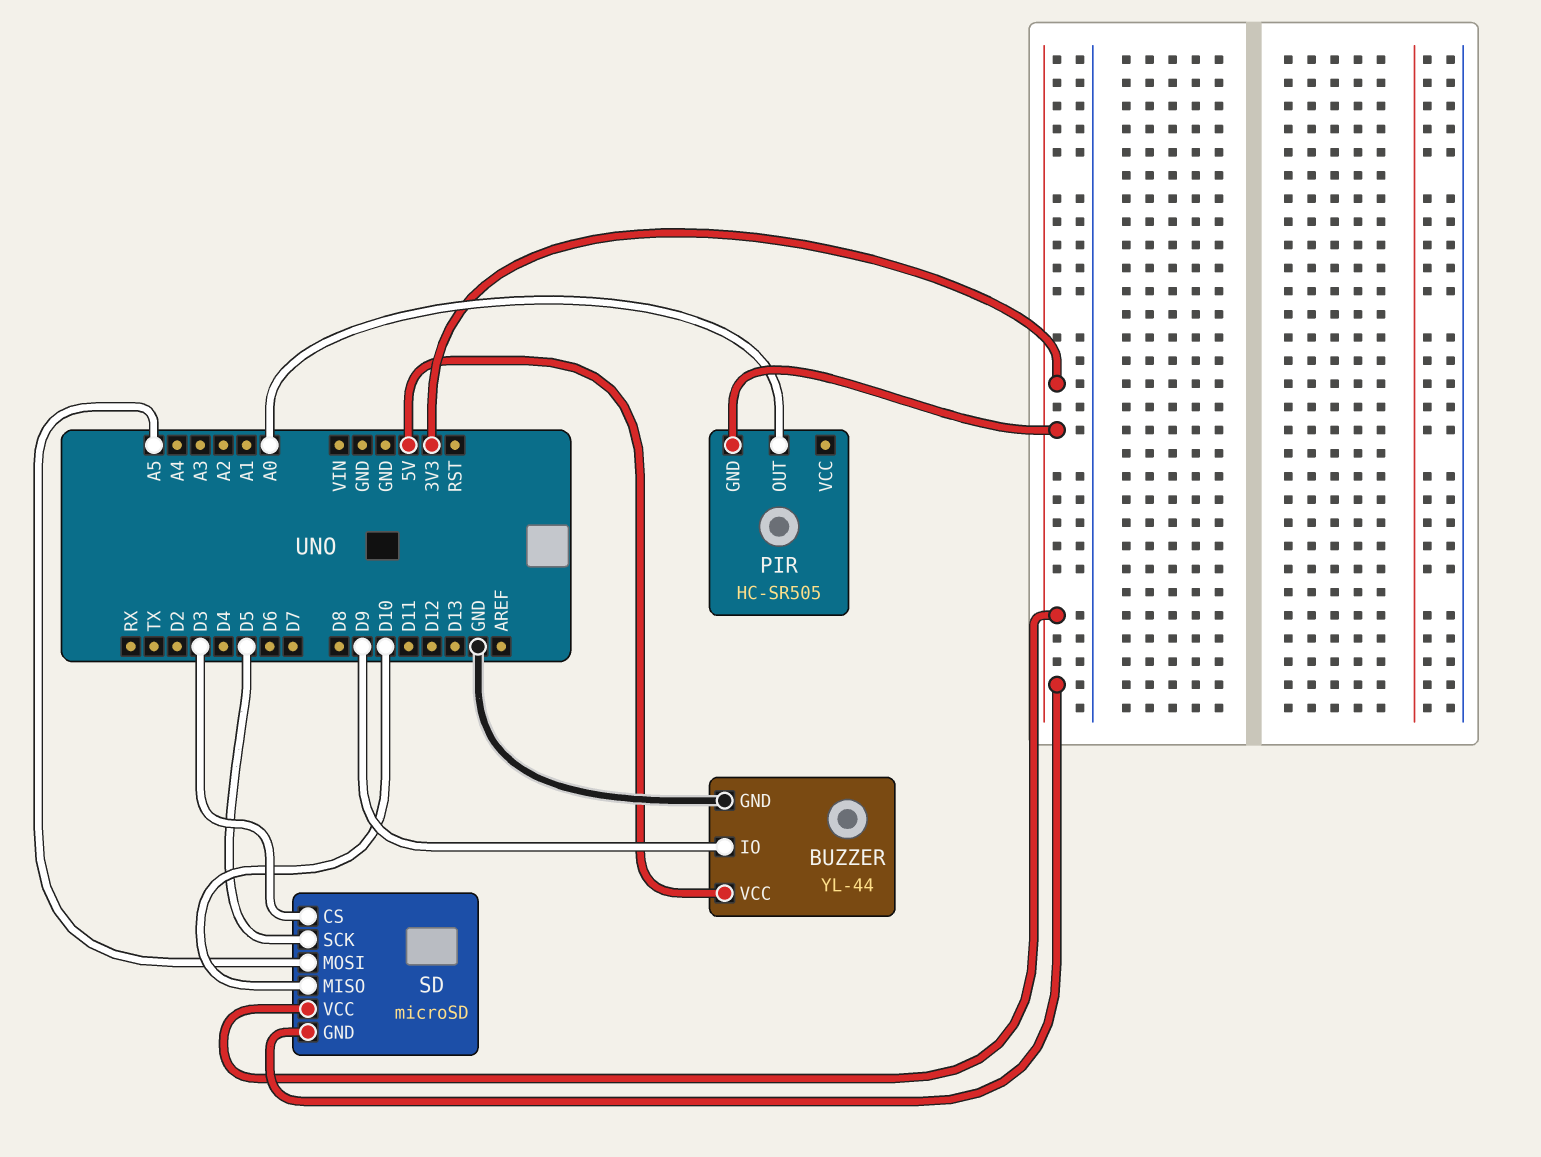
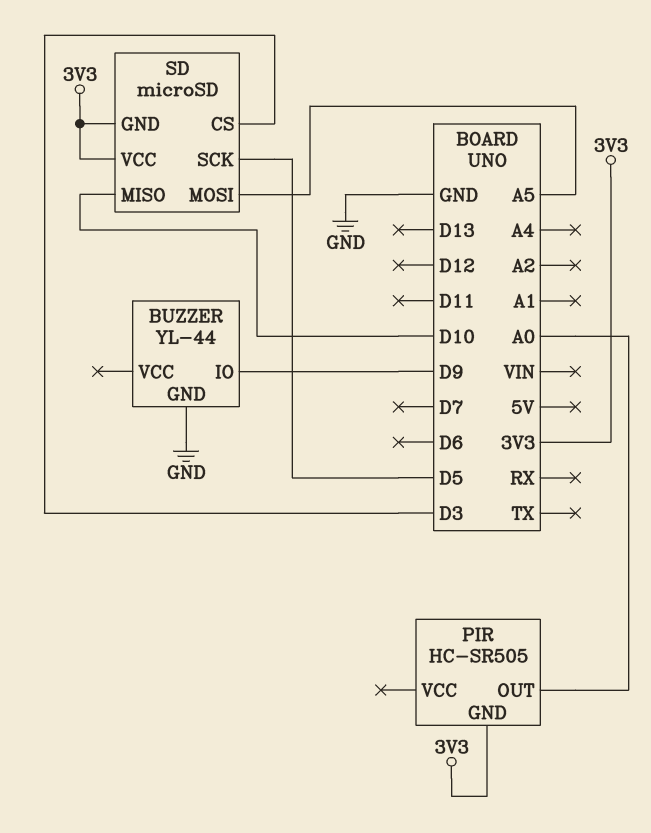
BUZZER pin VCC: 5V -> none

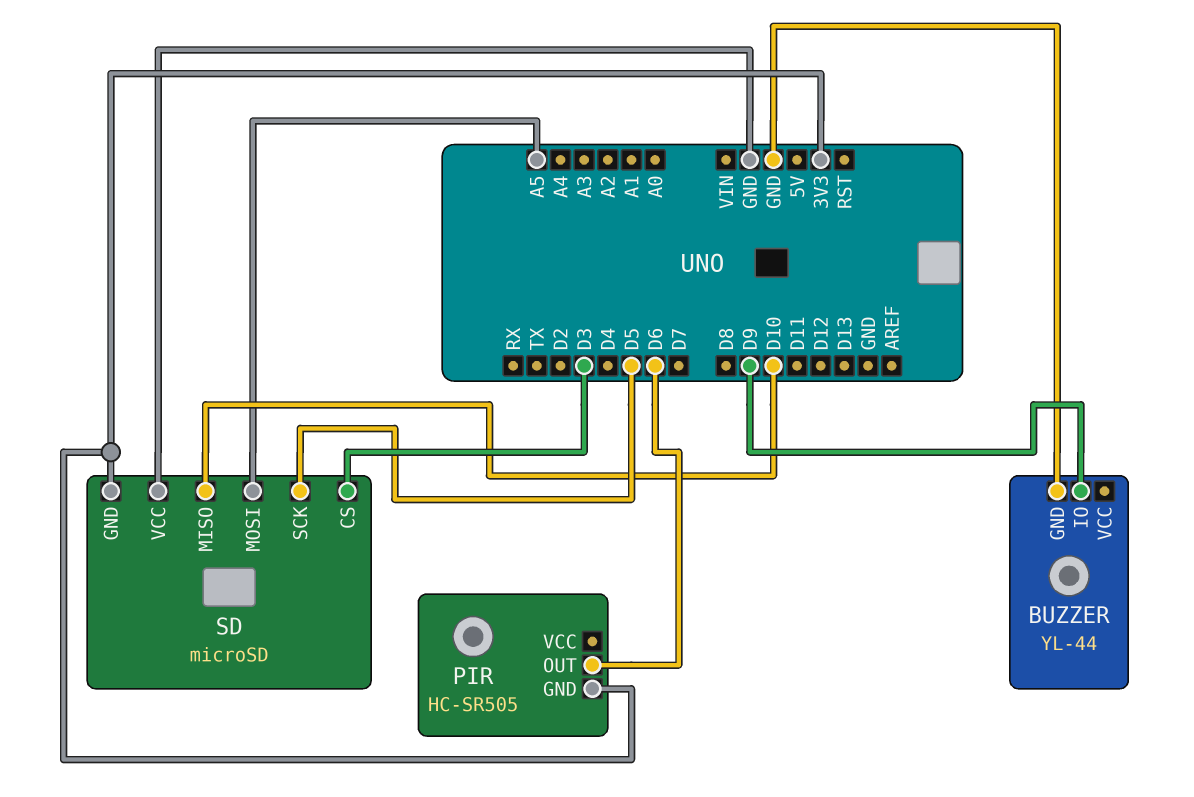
PIR pin OUT: A0 -> D6
SD pin VCC: 3V3 -> GND

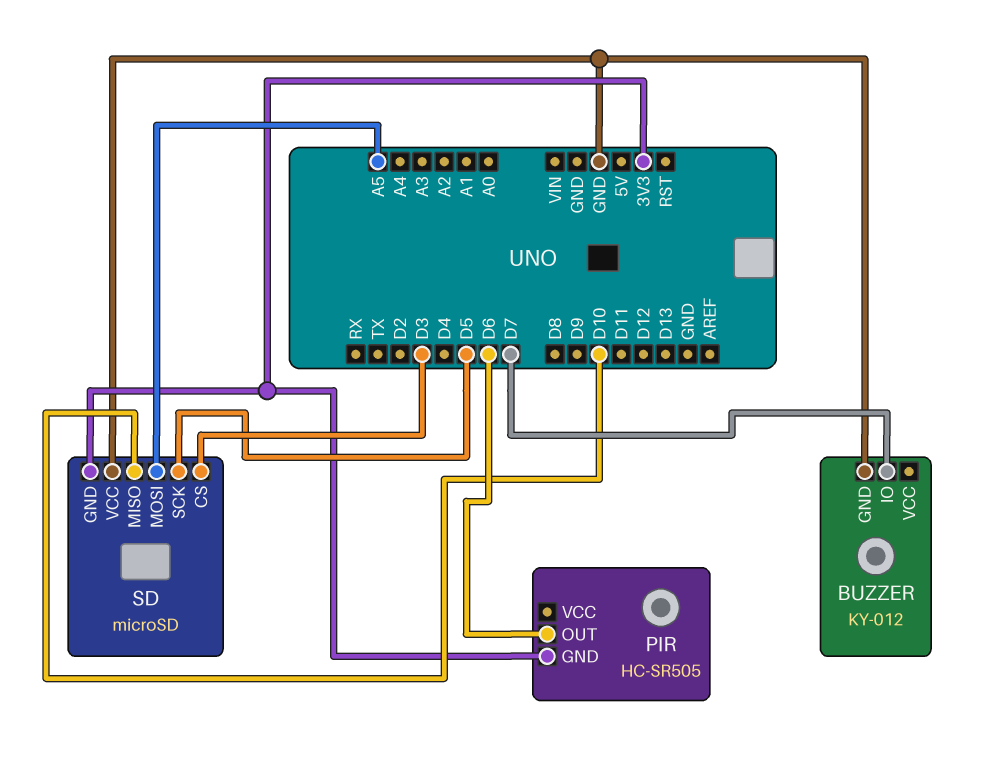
BUZZER: YL-44 -> KY-012
BUZZER pin IO: D9 -> D7

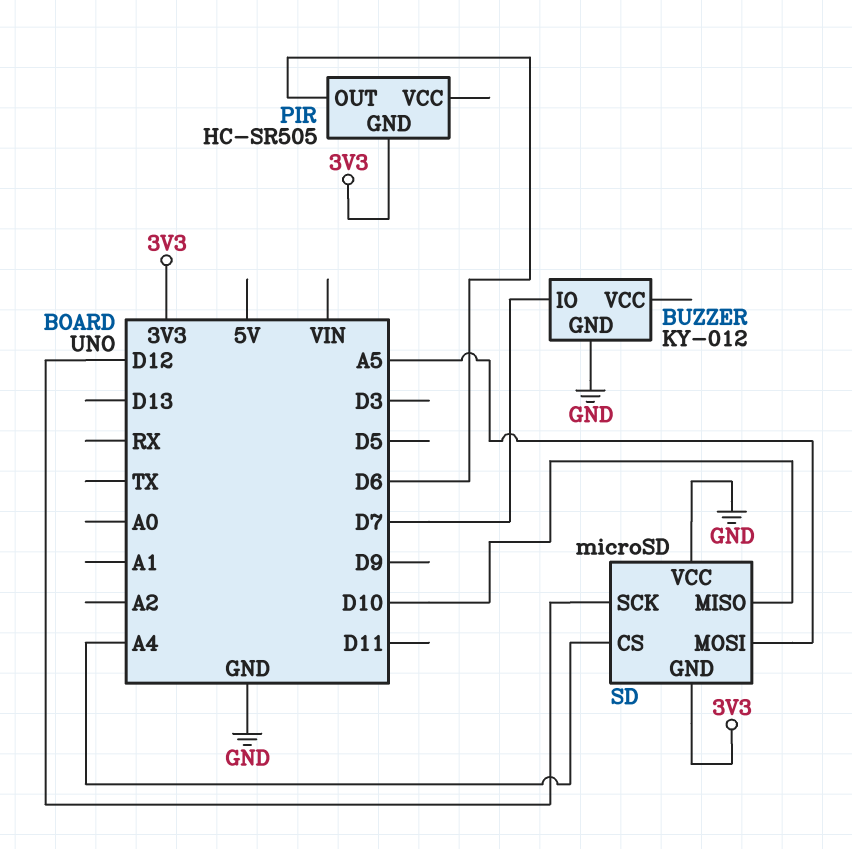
SD pin CS: D3 -> A4
SD pin SCK: D5 -> D12

